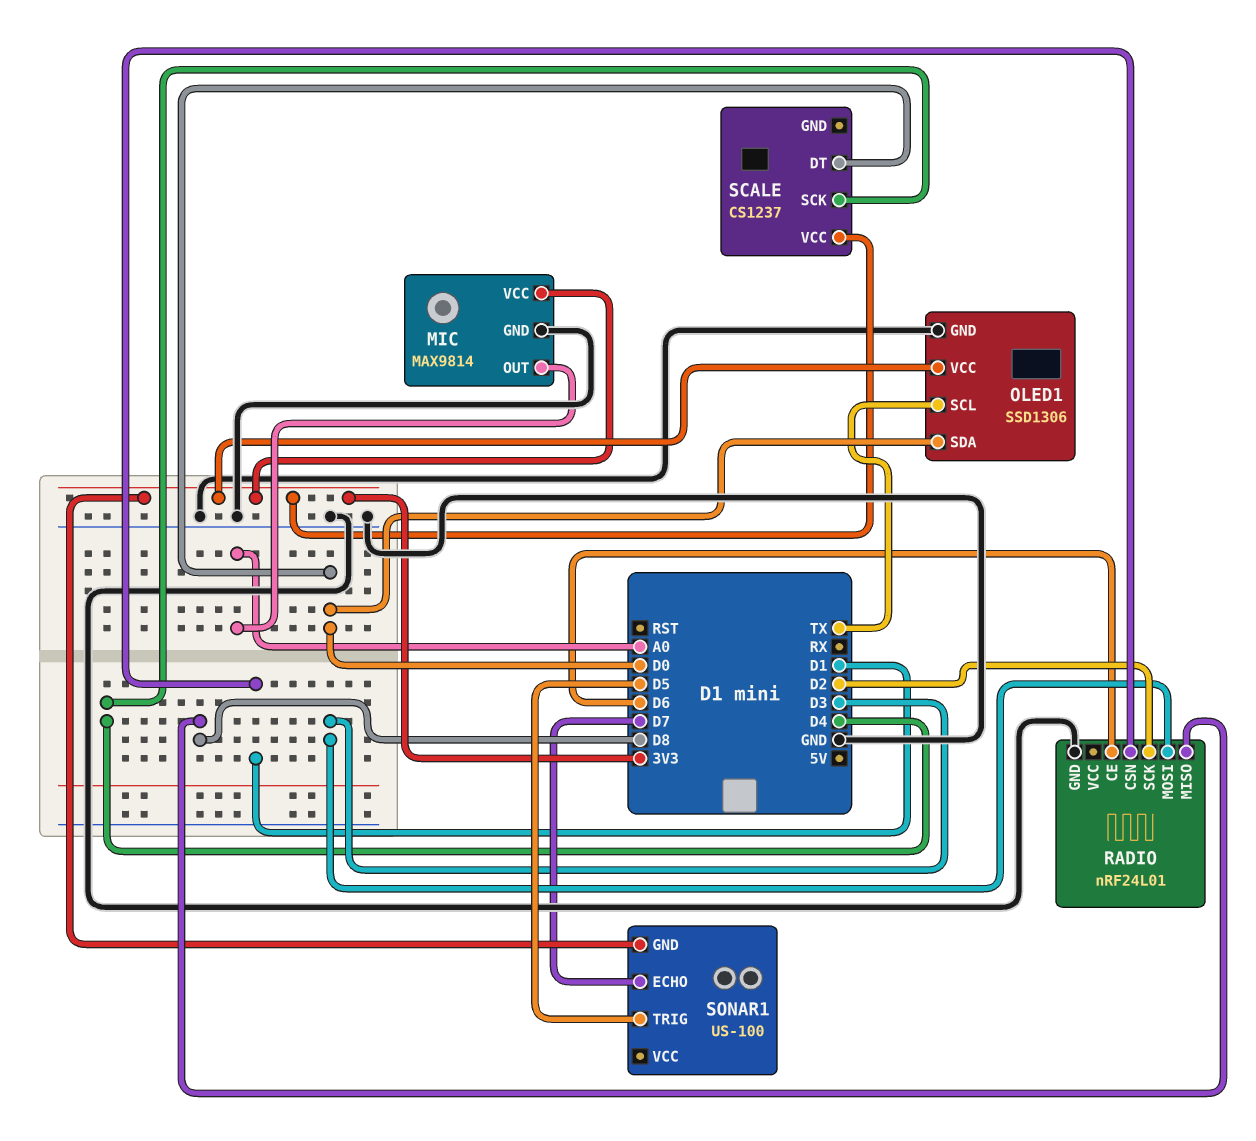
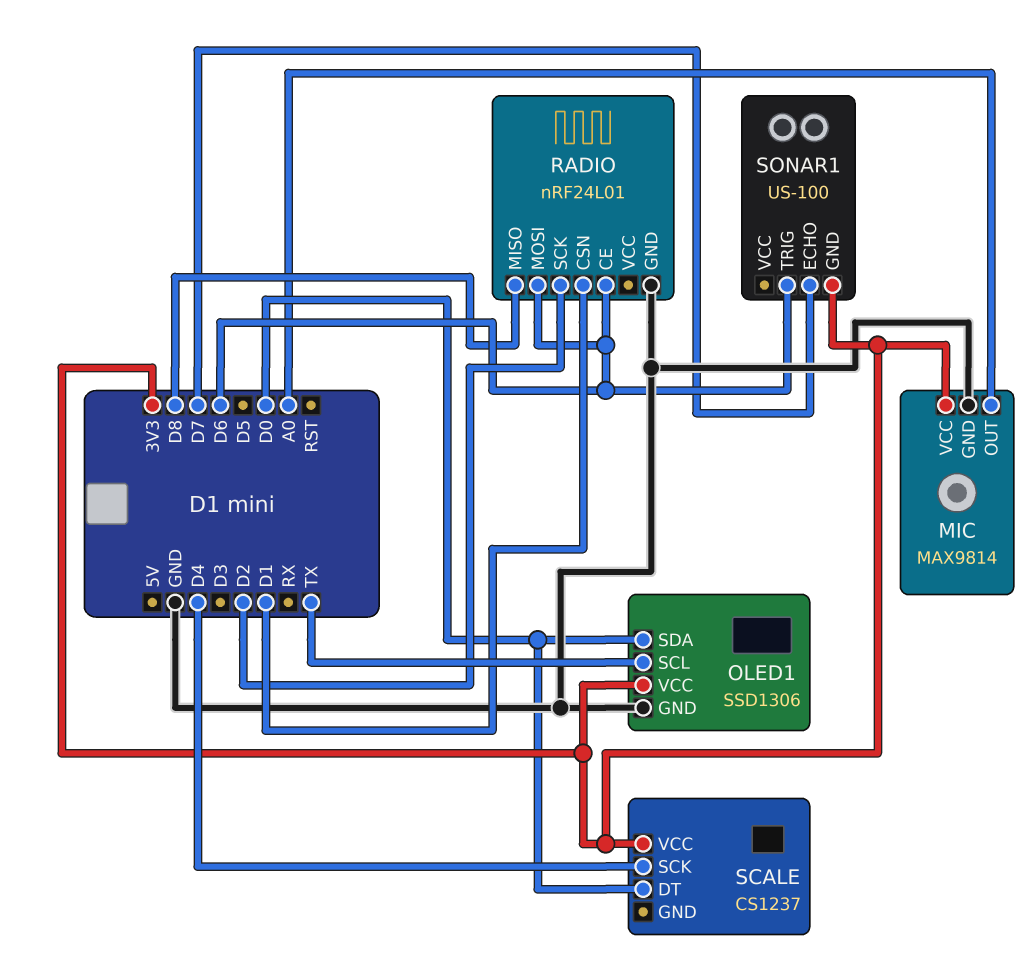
RADIO pin MOSI: D3 -> D6
SONAR1 pin TRIG: D5 -> D6

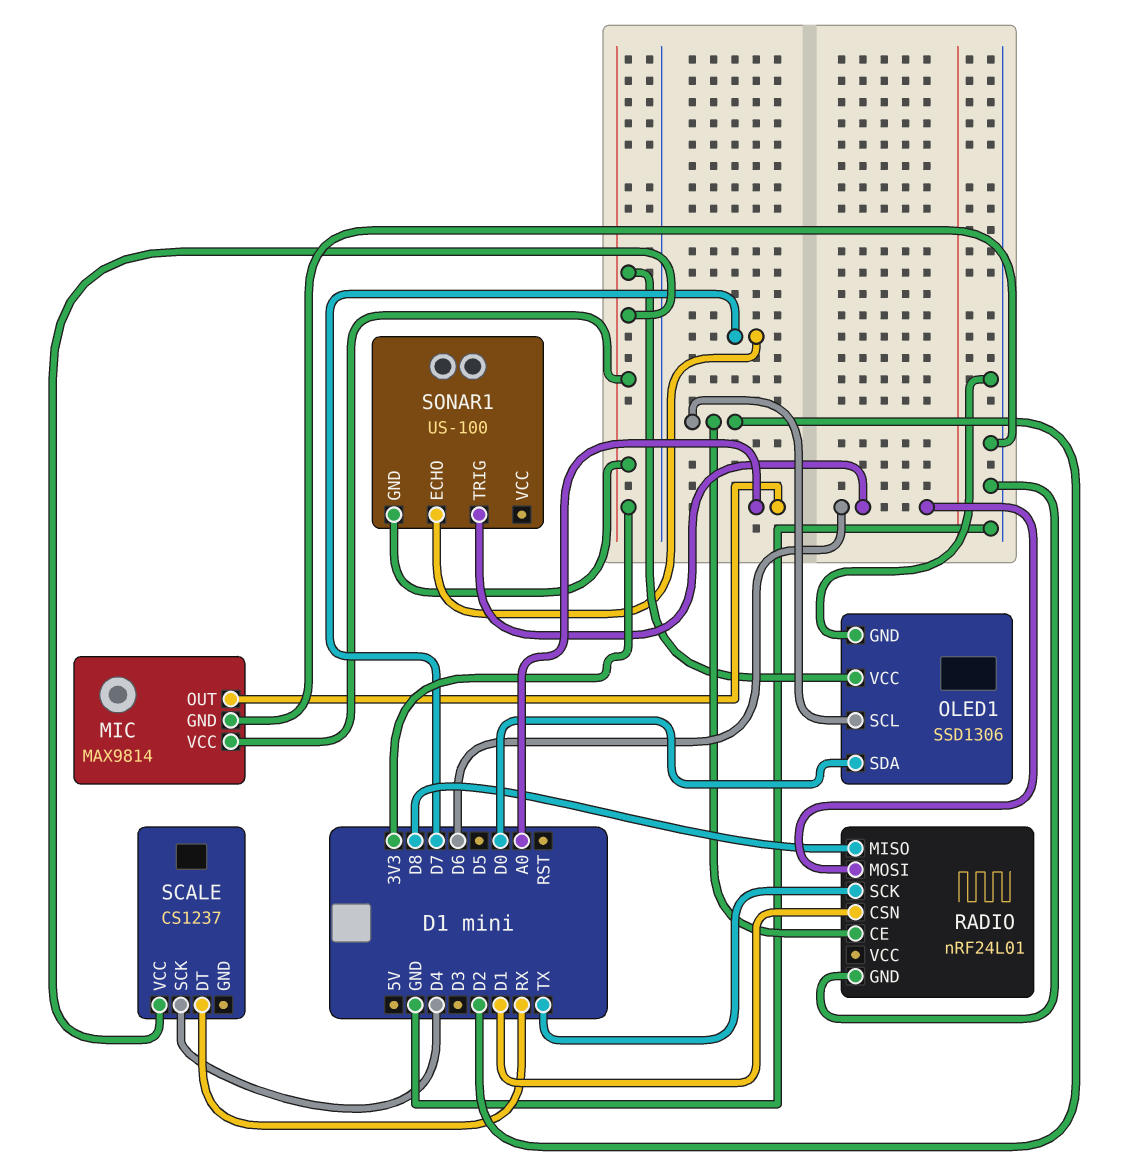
OLED1 pin SCL: TX -> D2
RADIO pin CE: D6 -> D2
RADIO pin SCK: D2 -> TX
SCALE pin DT: D0 -> RX

